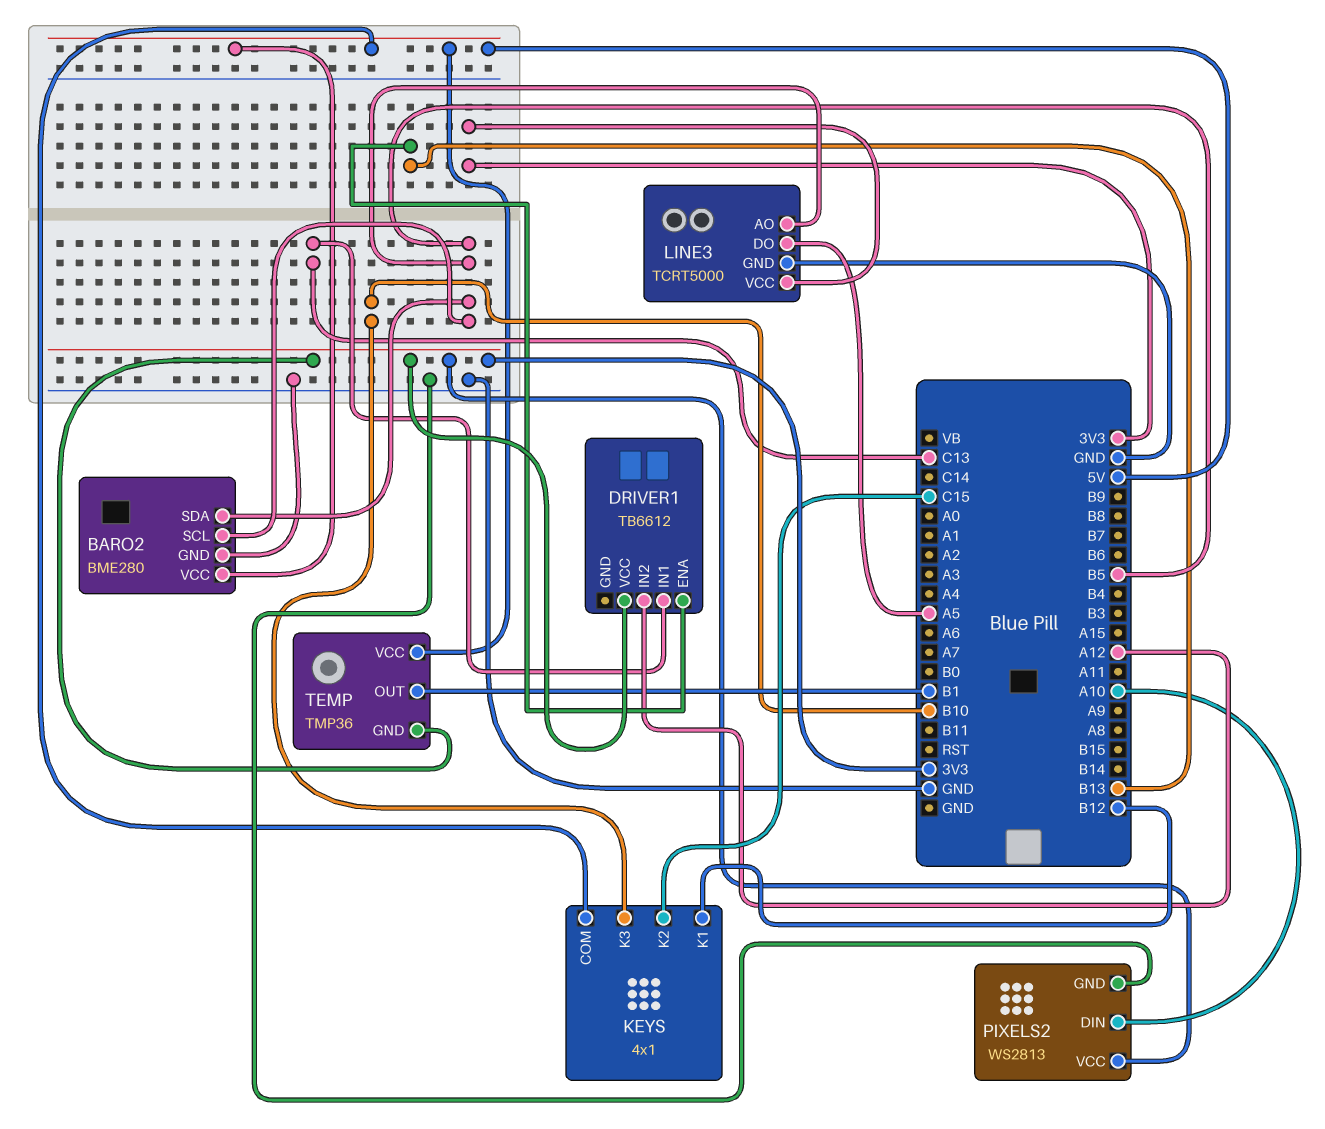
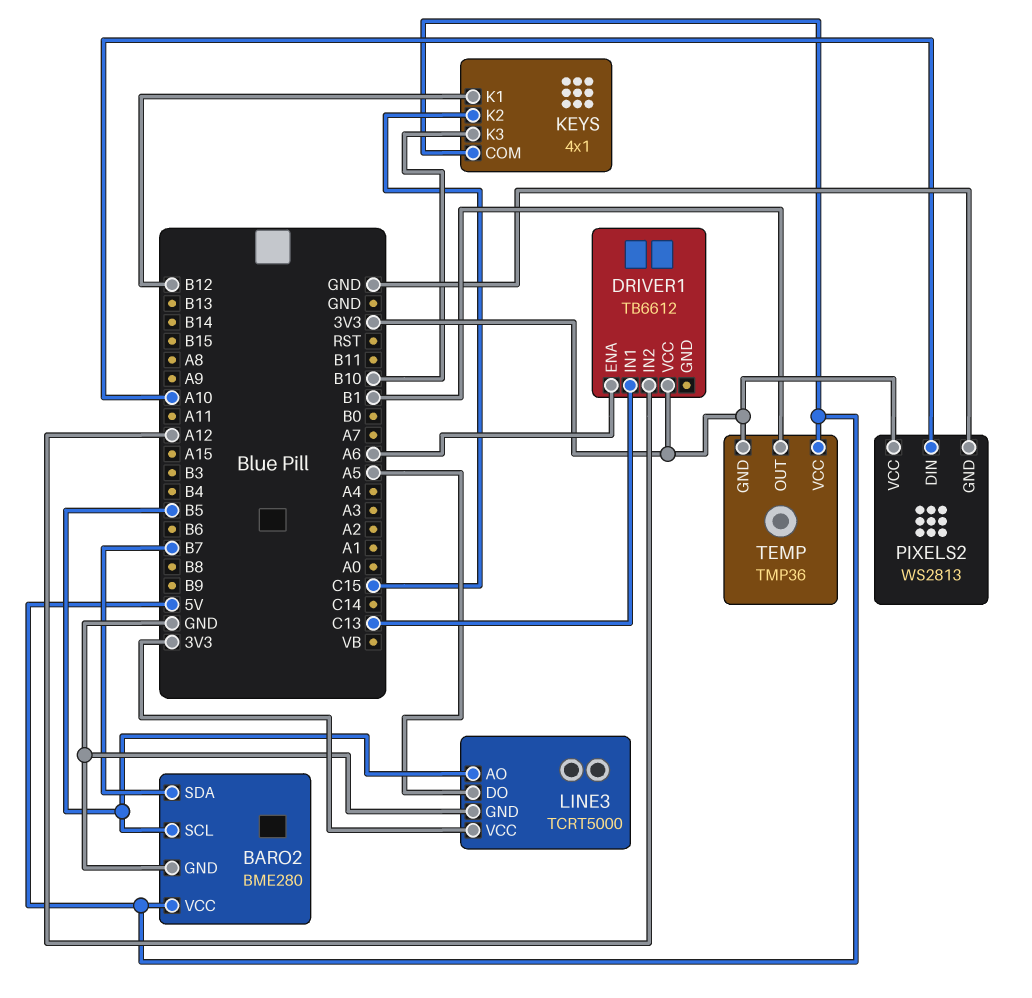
BARO2 pin SDA: B5 -> B7
DRIVER1 pin ENA: B13 -> A6

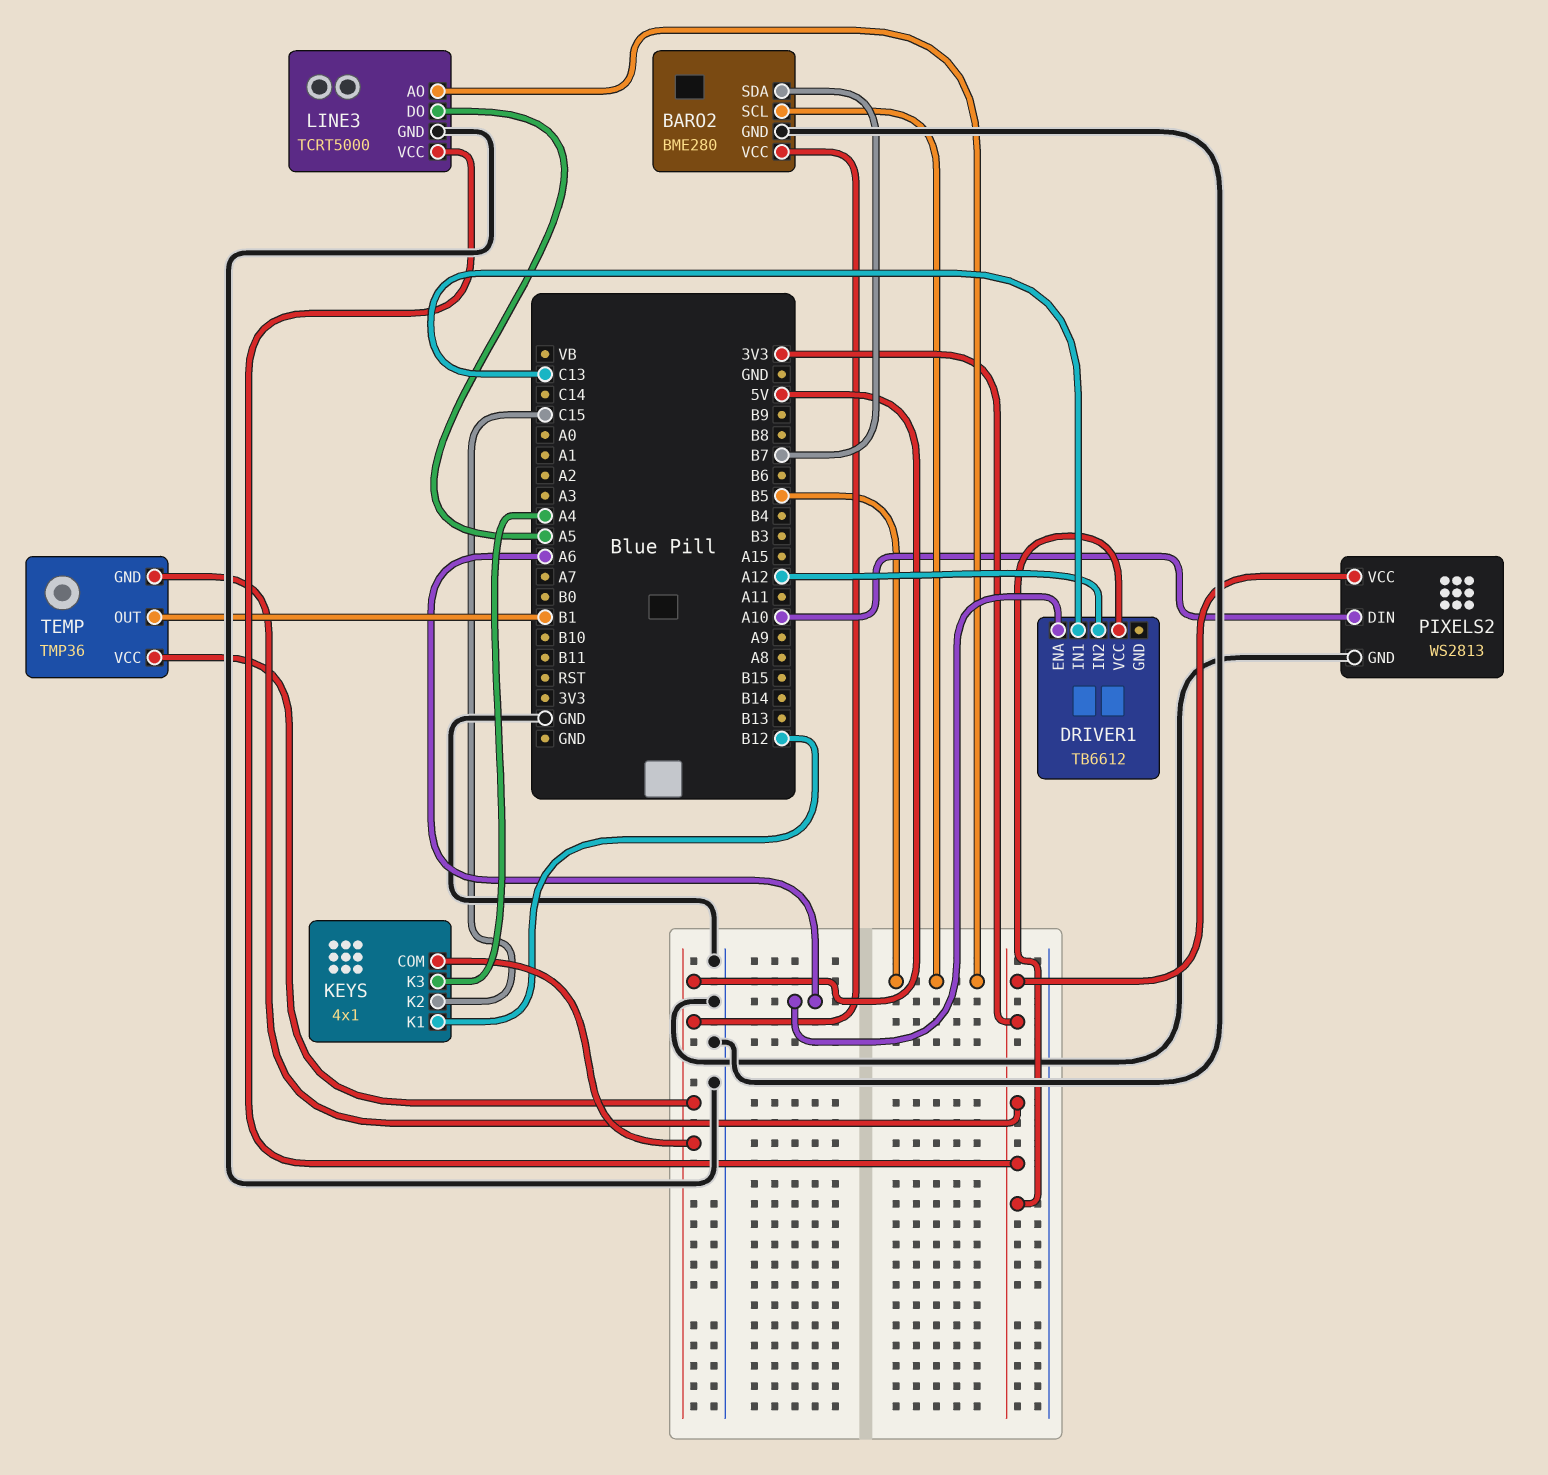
KEYS pin K3: B10 -> A4

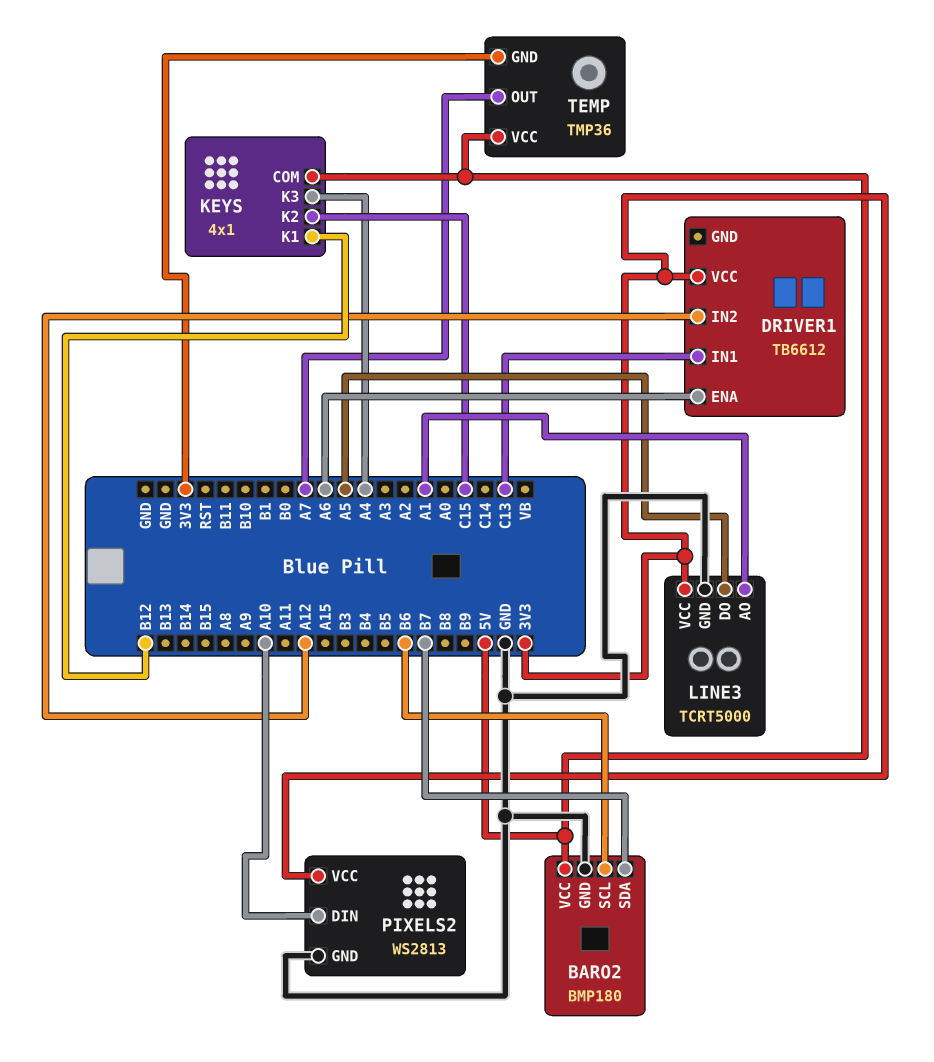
BARO2: BME280 -> BMP180
BARO2 pin SCL: B5 -> B6
LINE3 pin AO: B5 -> A1
TEMP pin OUT: B1 -> A7

